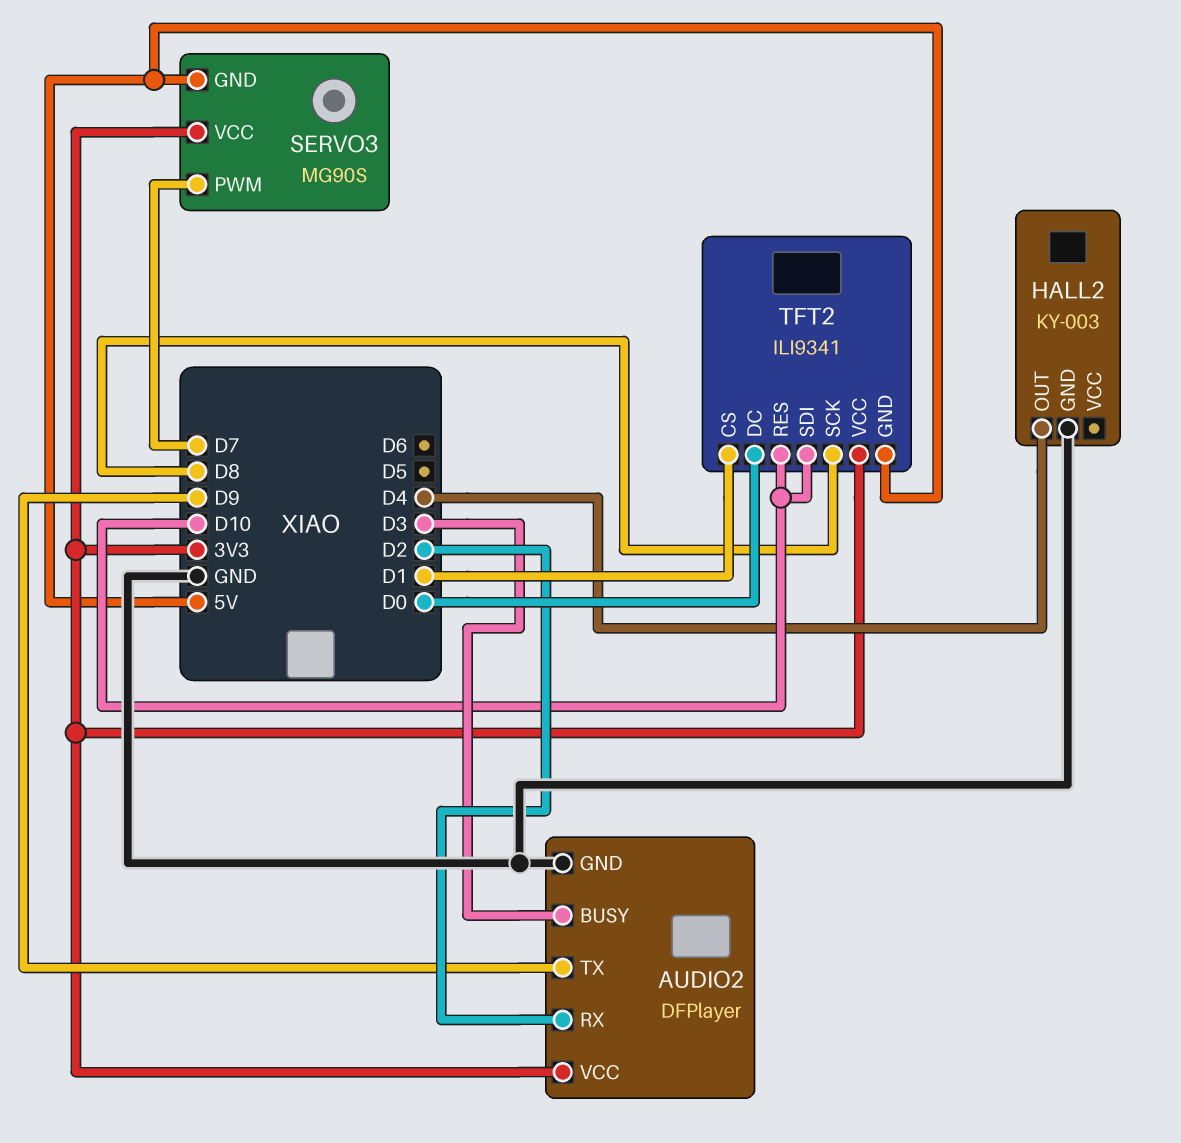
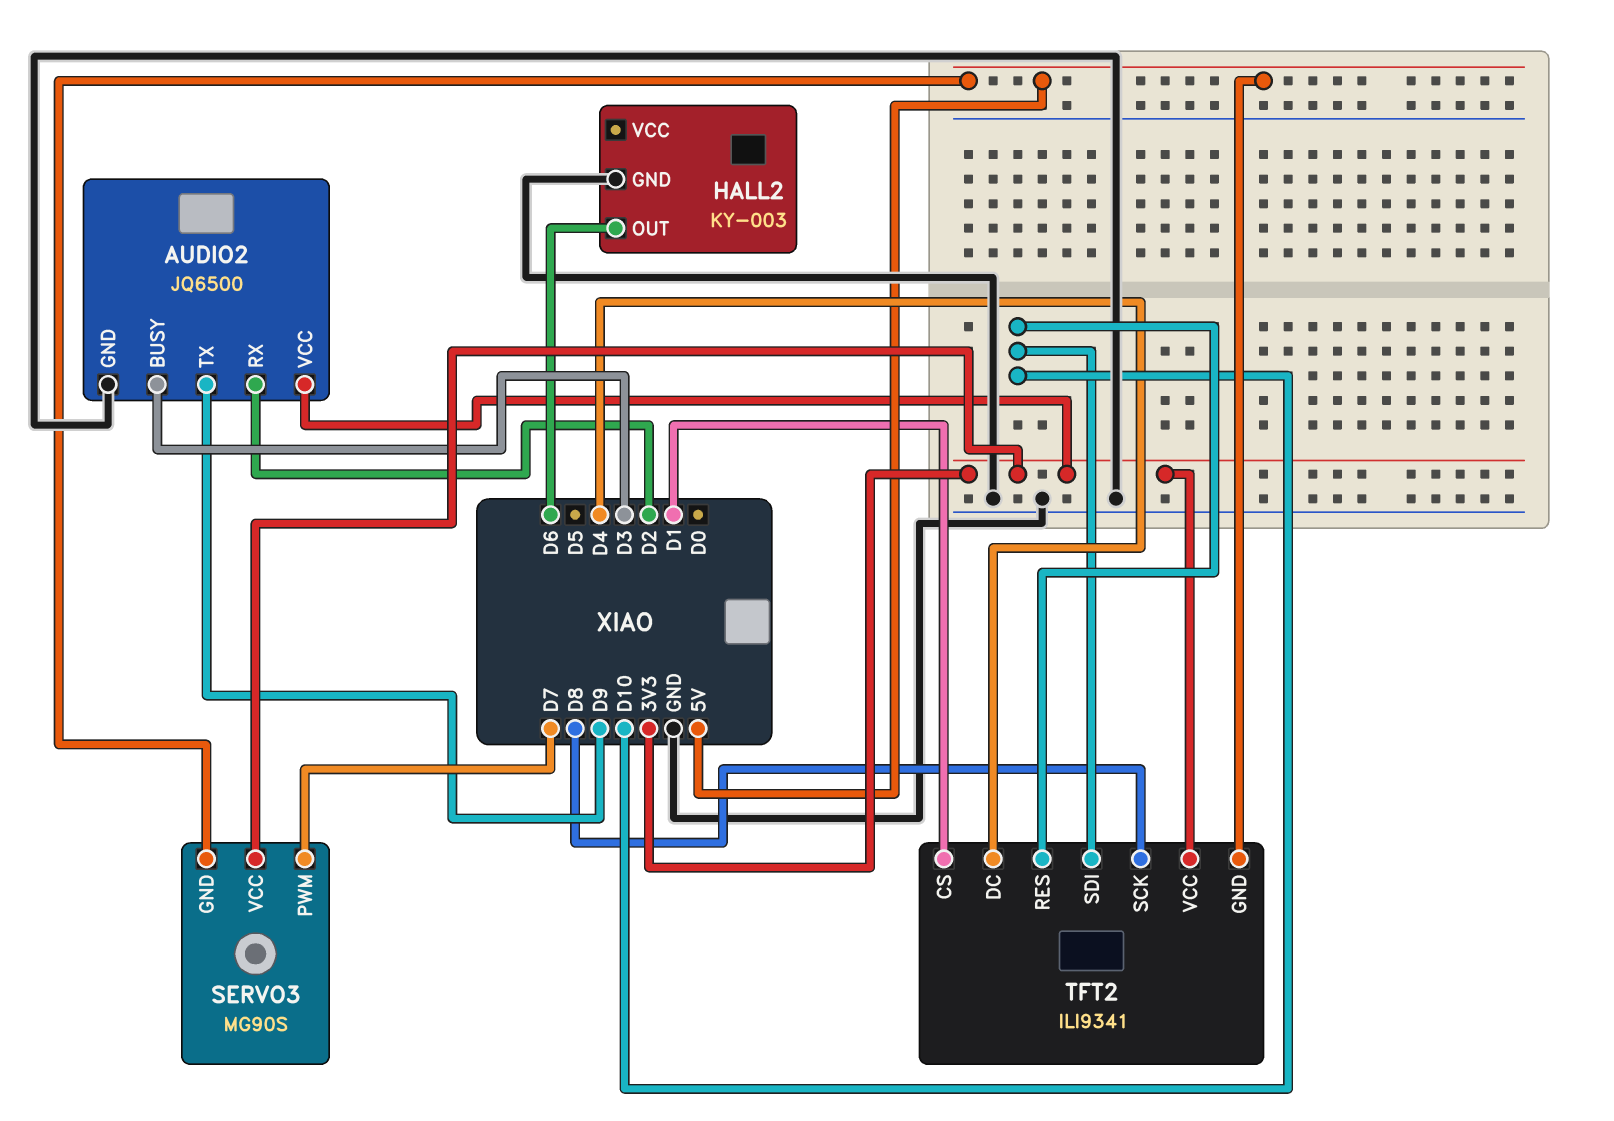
AUDIO2: DFPlayer -> JQ6500
HALL2 pin OUT: D4 -> D6
TFT2 pin DC: D0 -> D4

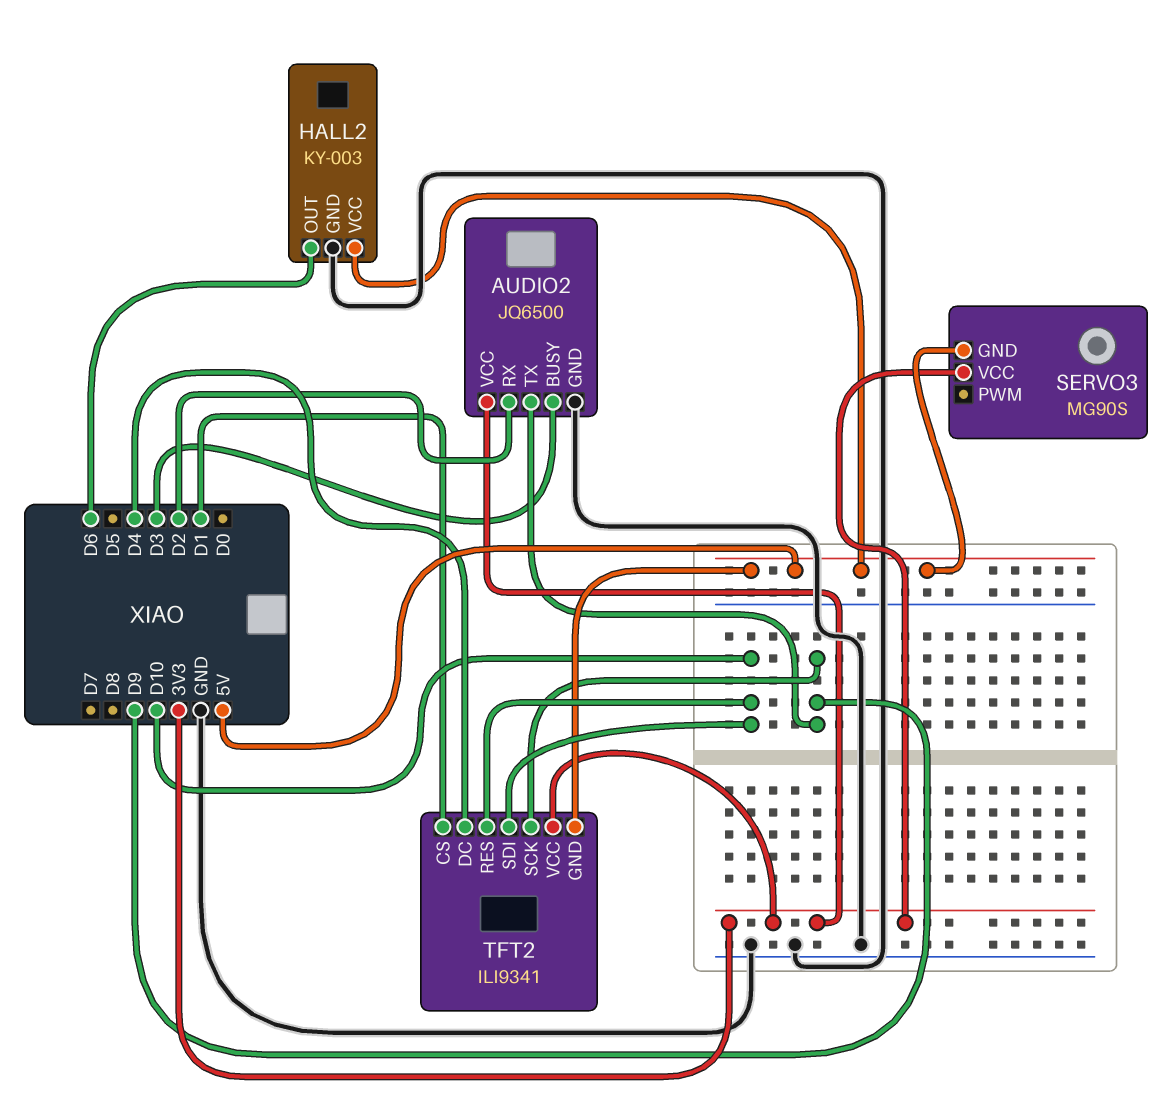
HALL2 pin VCC: none -> 5V
SERVO3 pin PWM: D7 -> none
TFT2 pin SCK: D8 -> D9

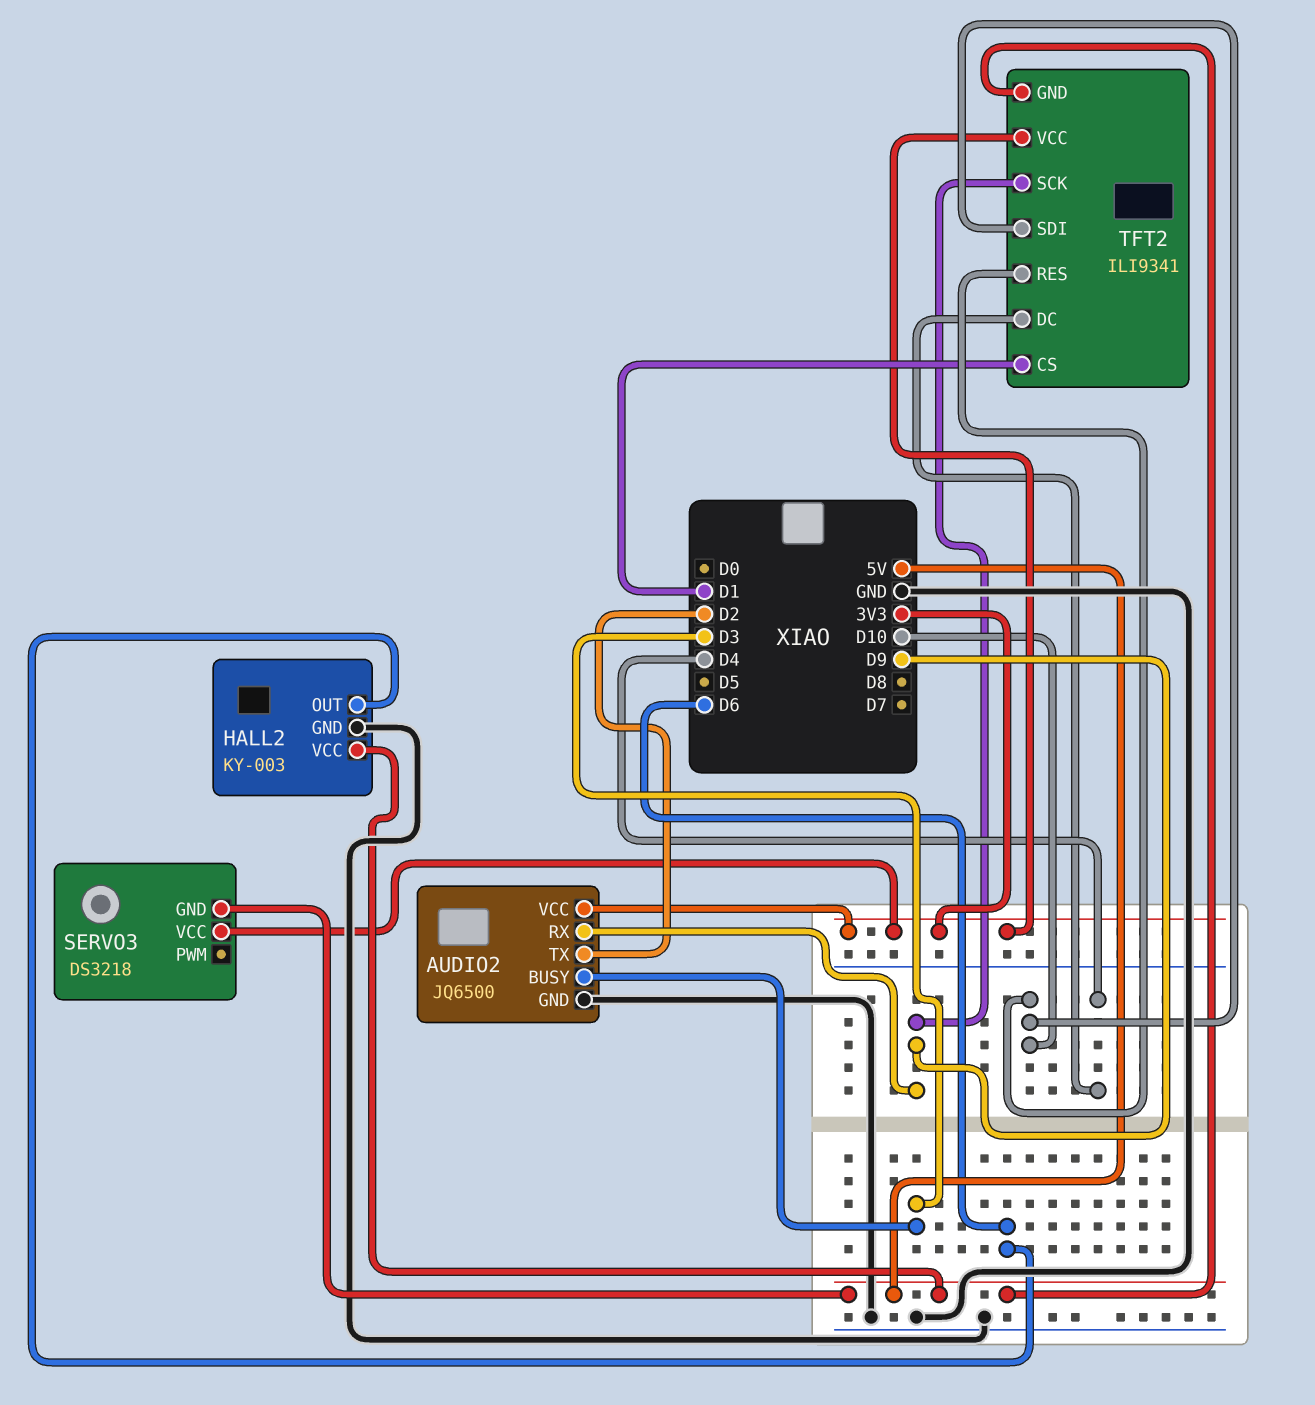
AUDIO2 pin RX: D2 -> D9
AUDIO2 pin TX: D9 -> D2
SERVO3: MG90S -> DS3218

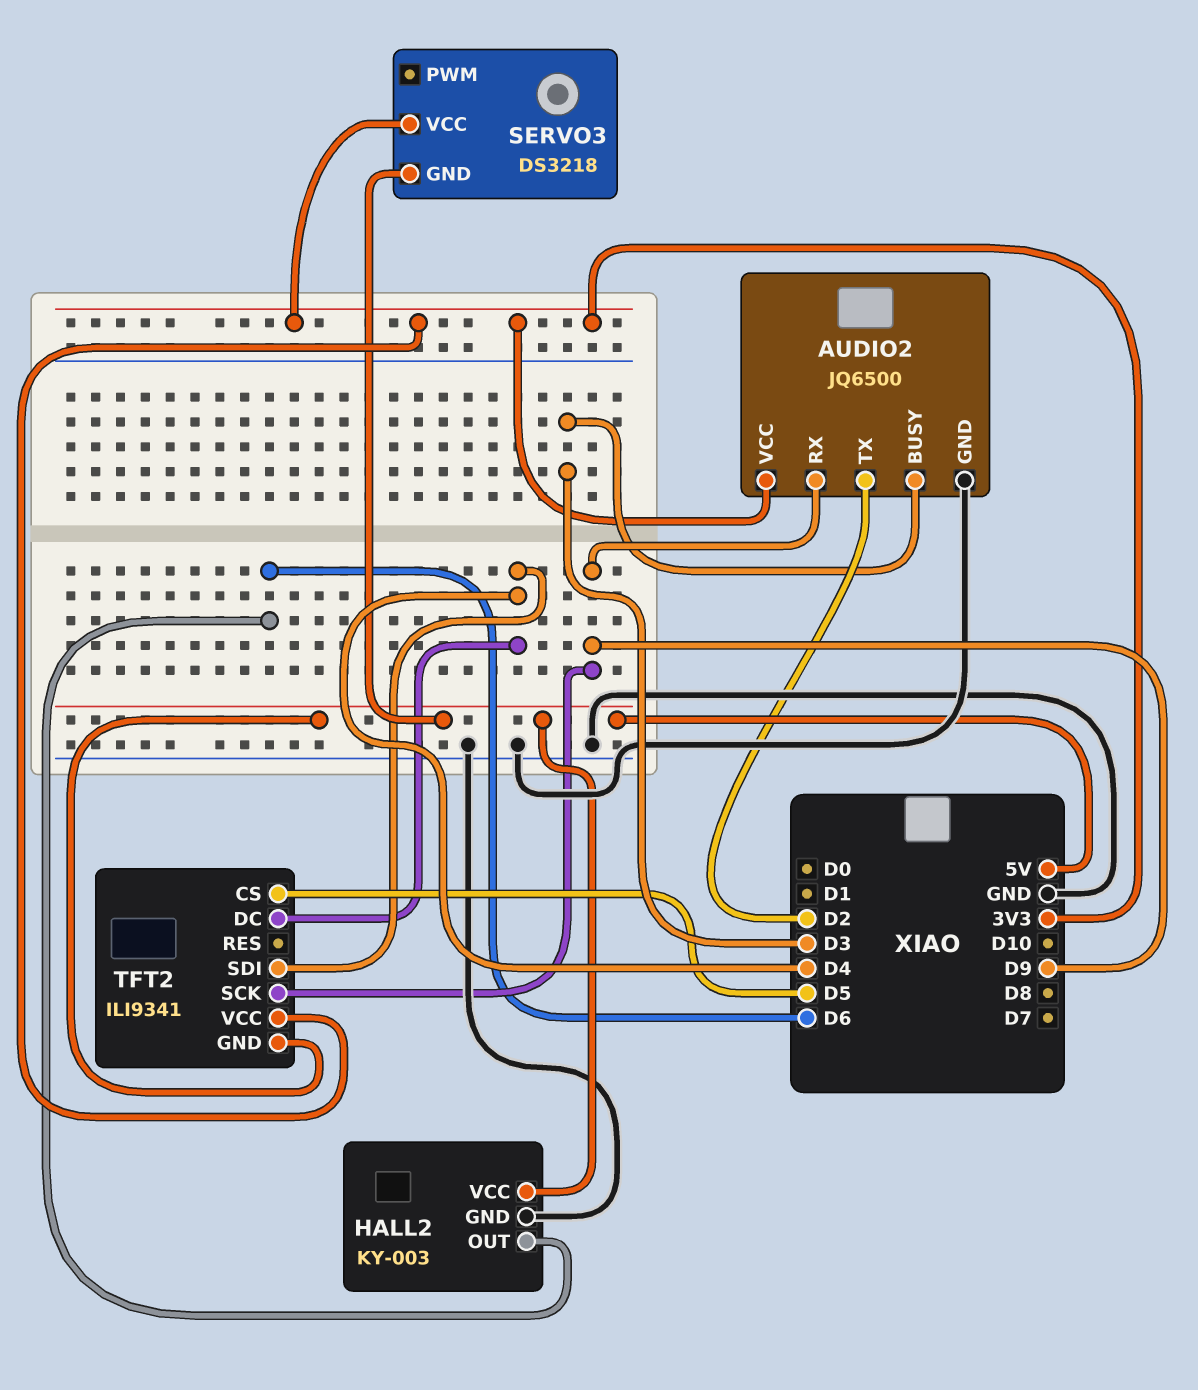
TFT2 pin CS: D1 -> D5
TFT2 pin RES: D10 -> none
TFT2 pin SDI: D10 -> D4

